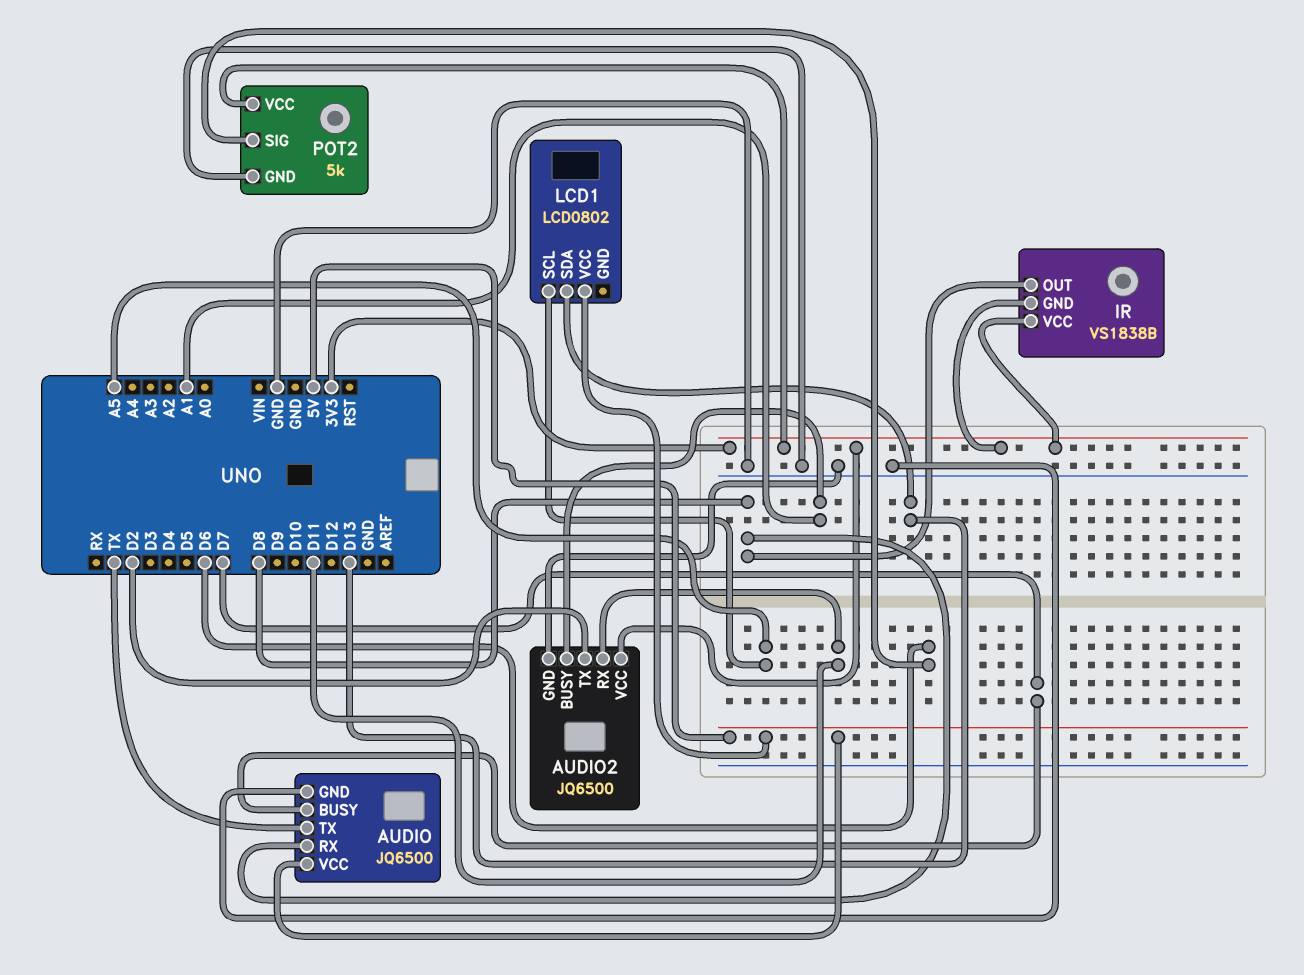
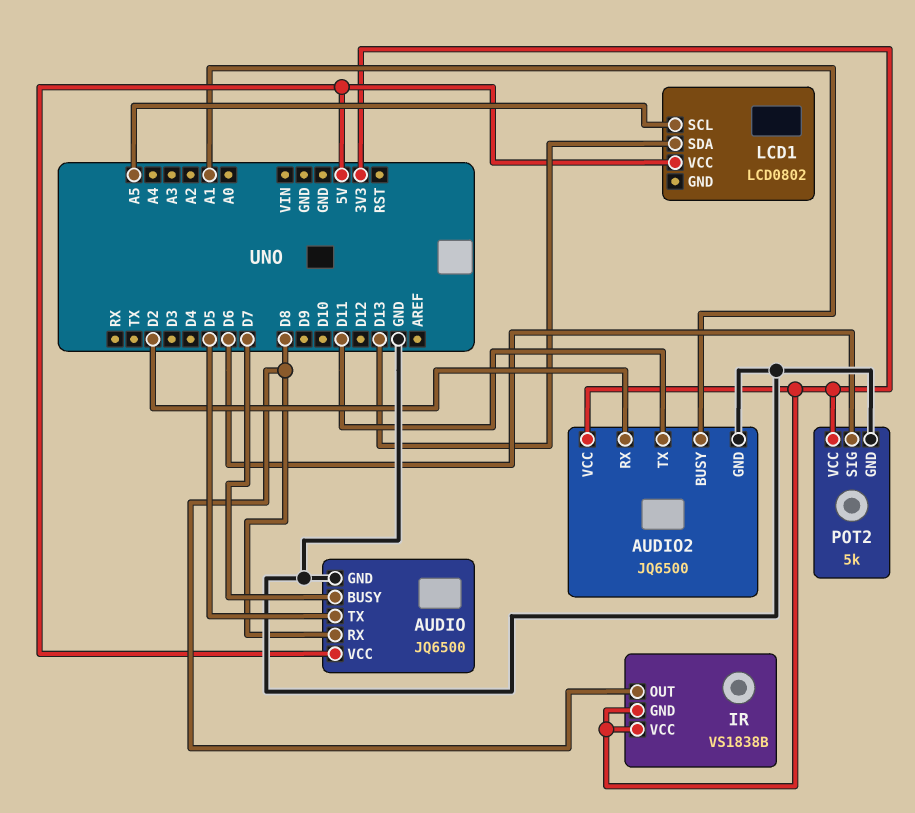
AUDIO pin TX: TX -> D5
AUDIO2 pin RX: D11 -> D2
AUDIO2 pin TX: D2 -> D11

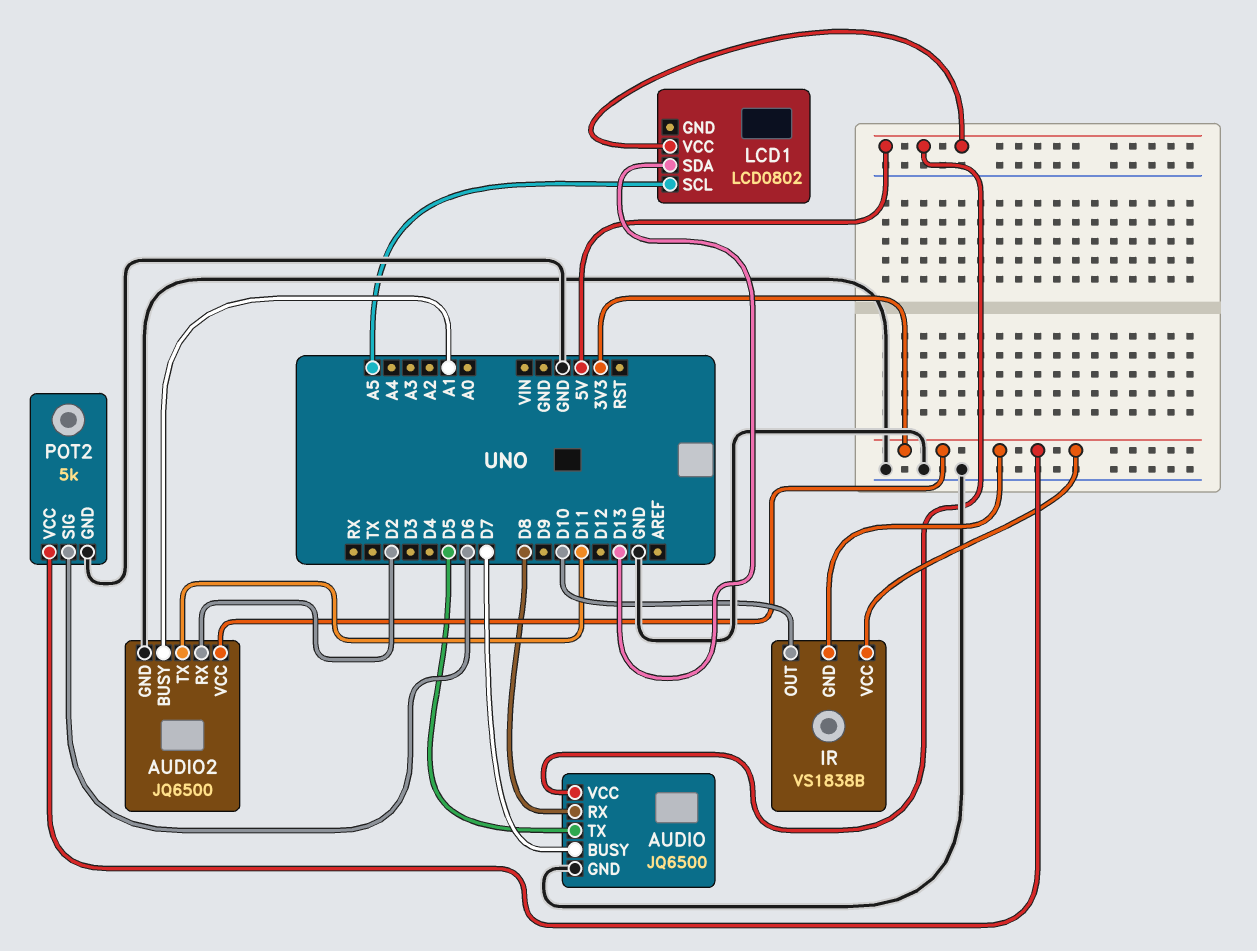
IR pin OUT: D8 -> D10

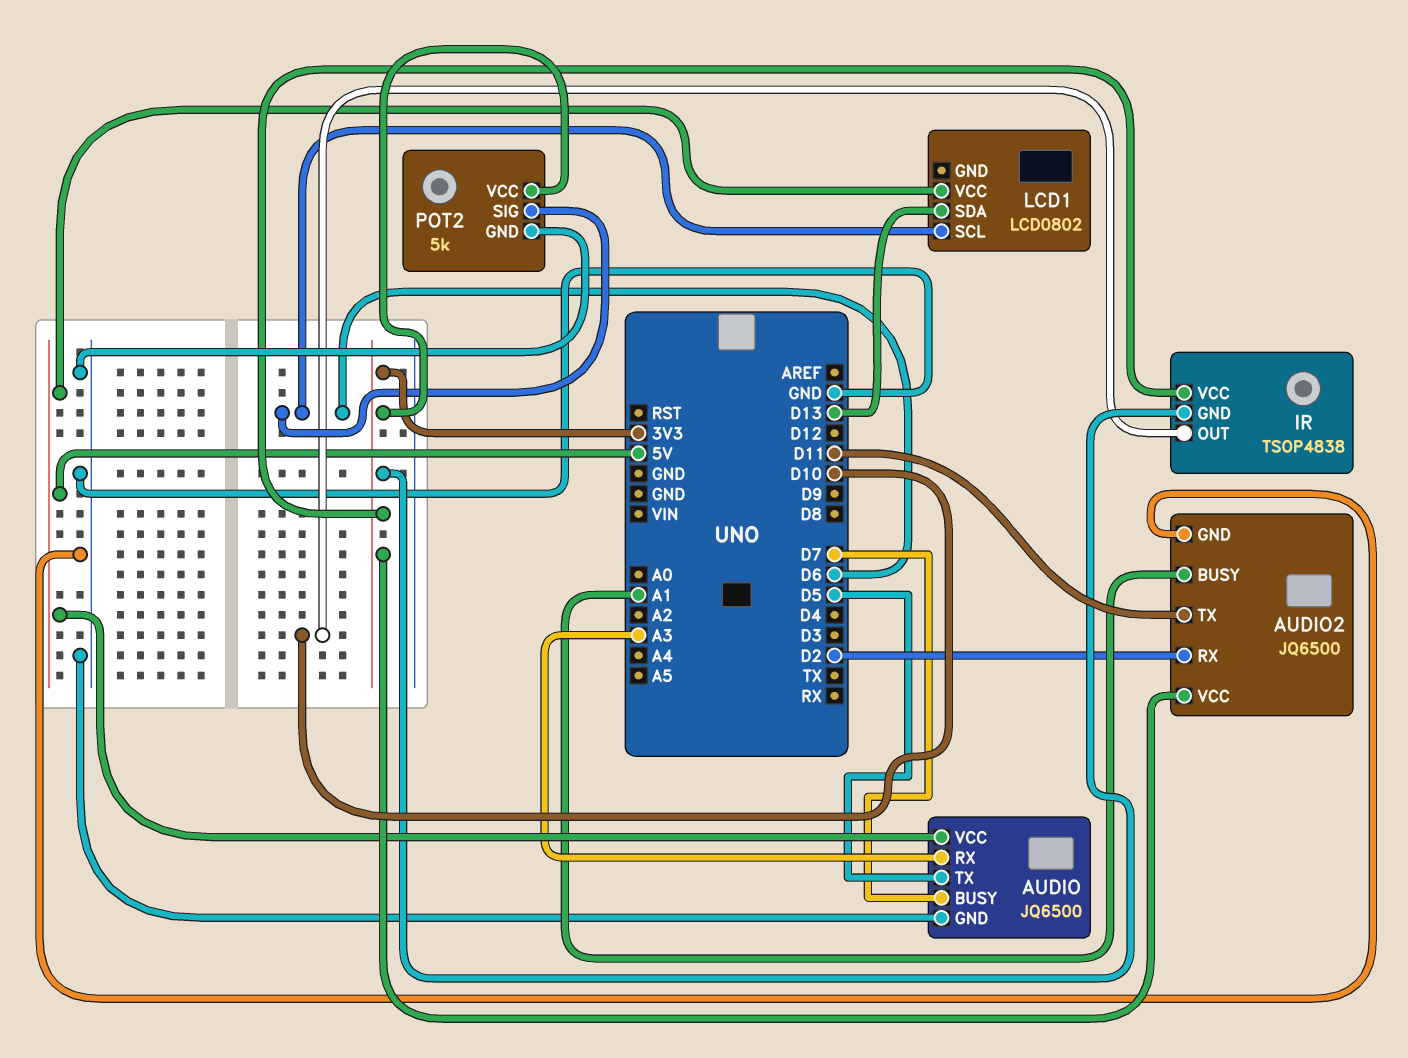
AUDIO pin RX: D8 -> A3
IR: VS1838B -> TSOP4838
LCD1 pin SCL: A5 -> D6

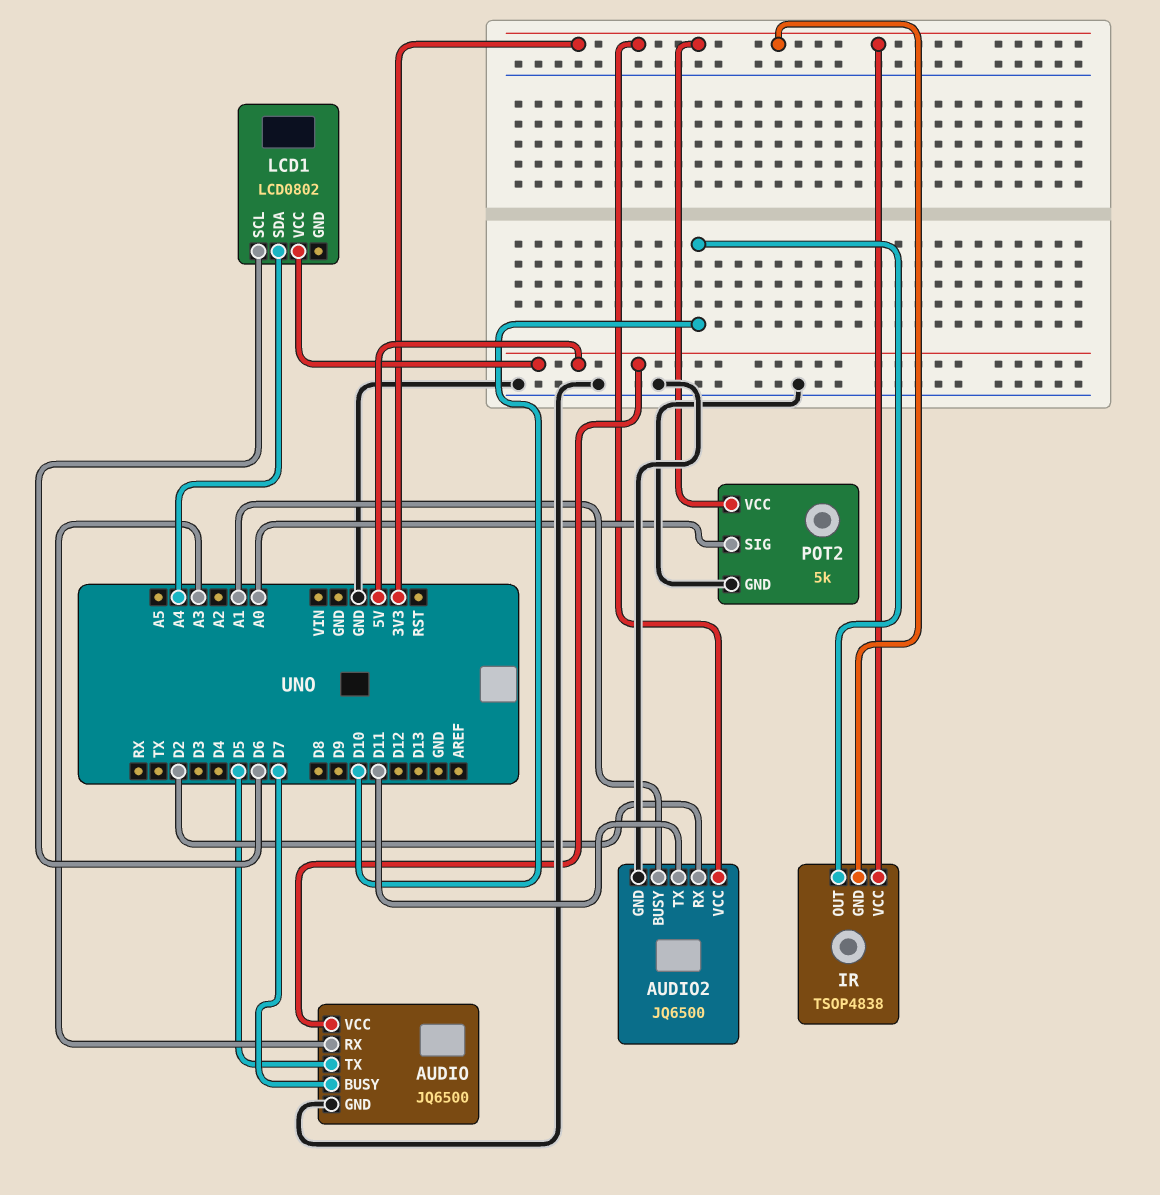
LCD1 pin SDA: D13 -> A4
POT2 pin SIG: D6 -> A0

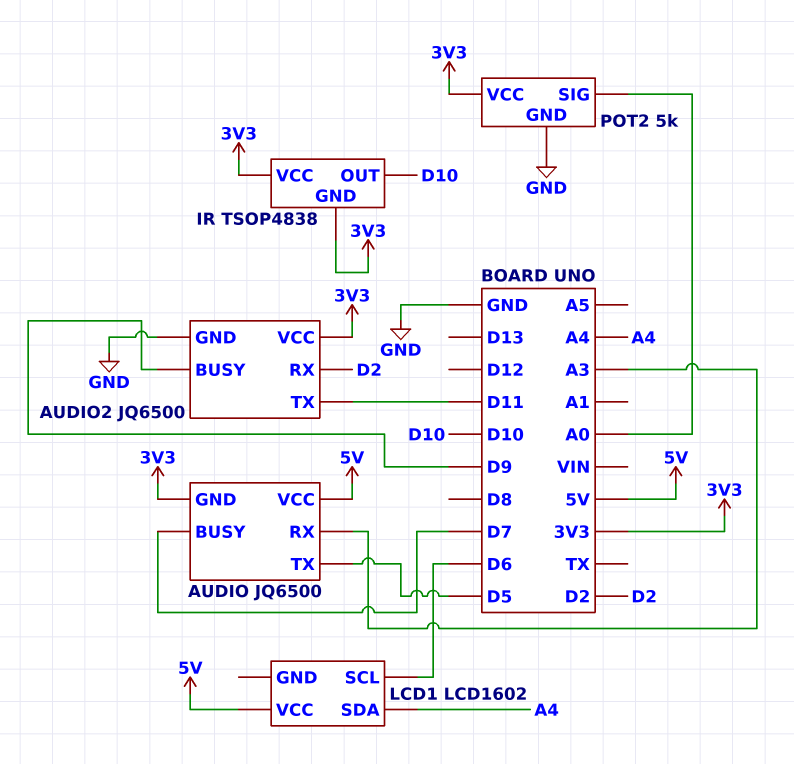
AUDIO pin GND: GND -> 3V3
AUDIO2 pin BUSY: A1 -> D9
LCD1: LCD0802 -> LCD1602

